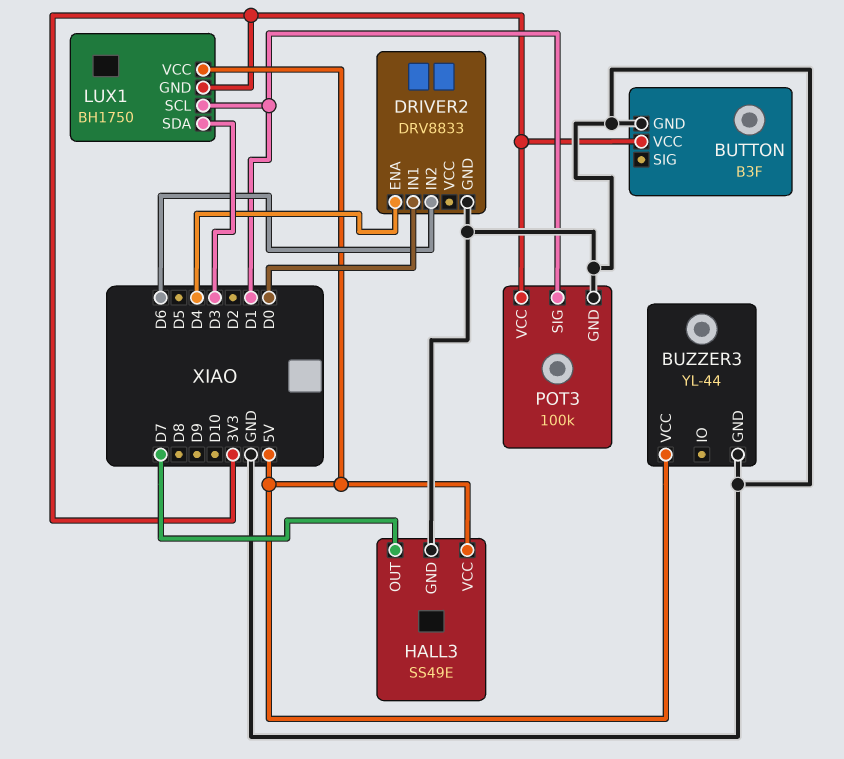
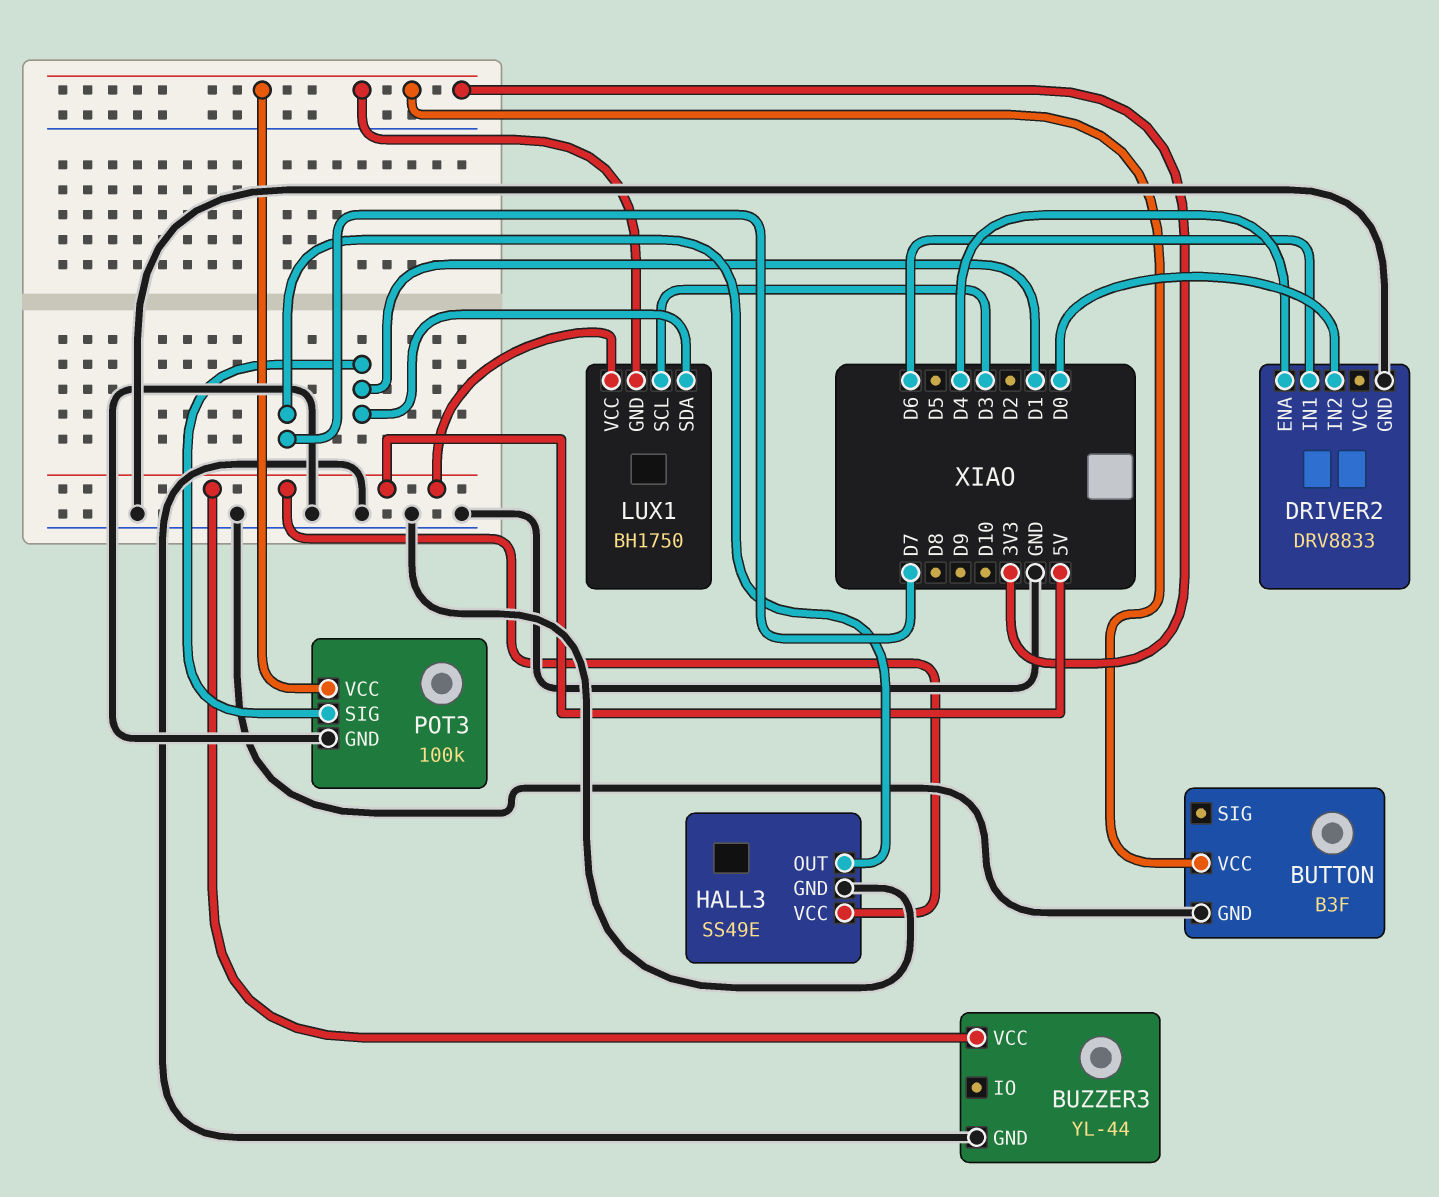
DRIVER2 pin IN1: D0 -> D6
DRIVER2 pin IN2: D6 -> D0
LUX1 pin SCL: D1 -> D3
LUX1 pin SDA: D3 -> D1

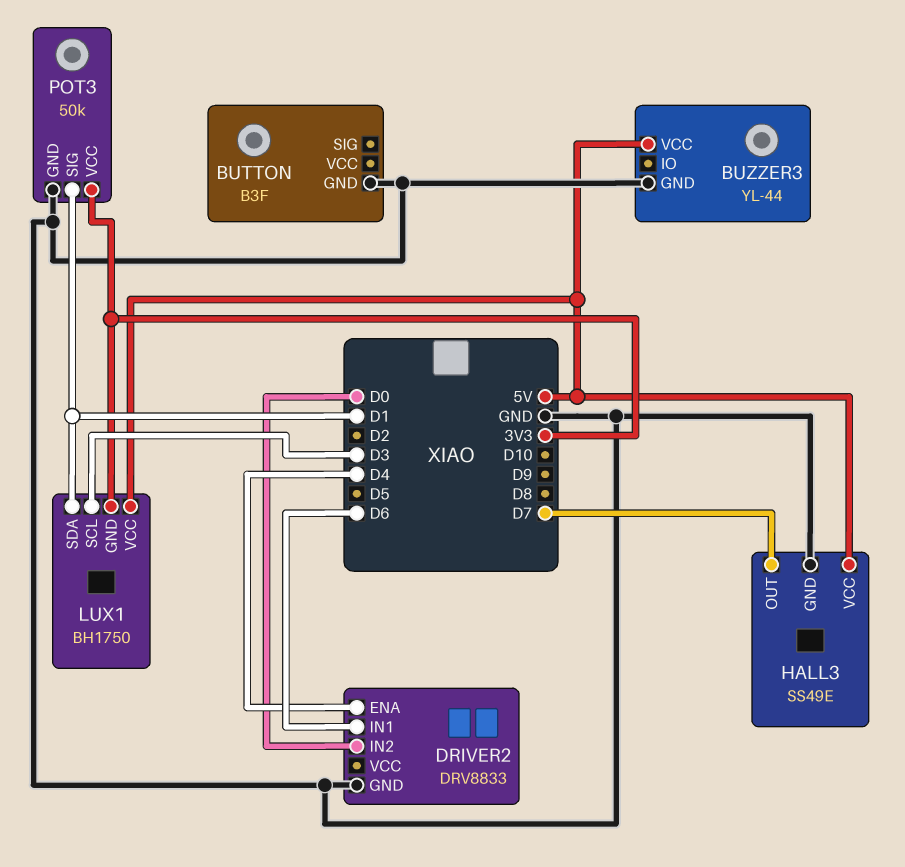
BUTTON pin VCC: 3V3 -> none
POT3: 100k -> 50k

